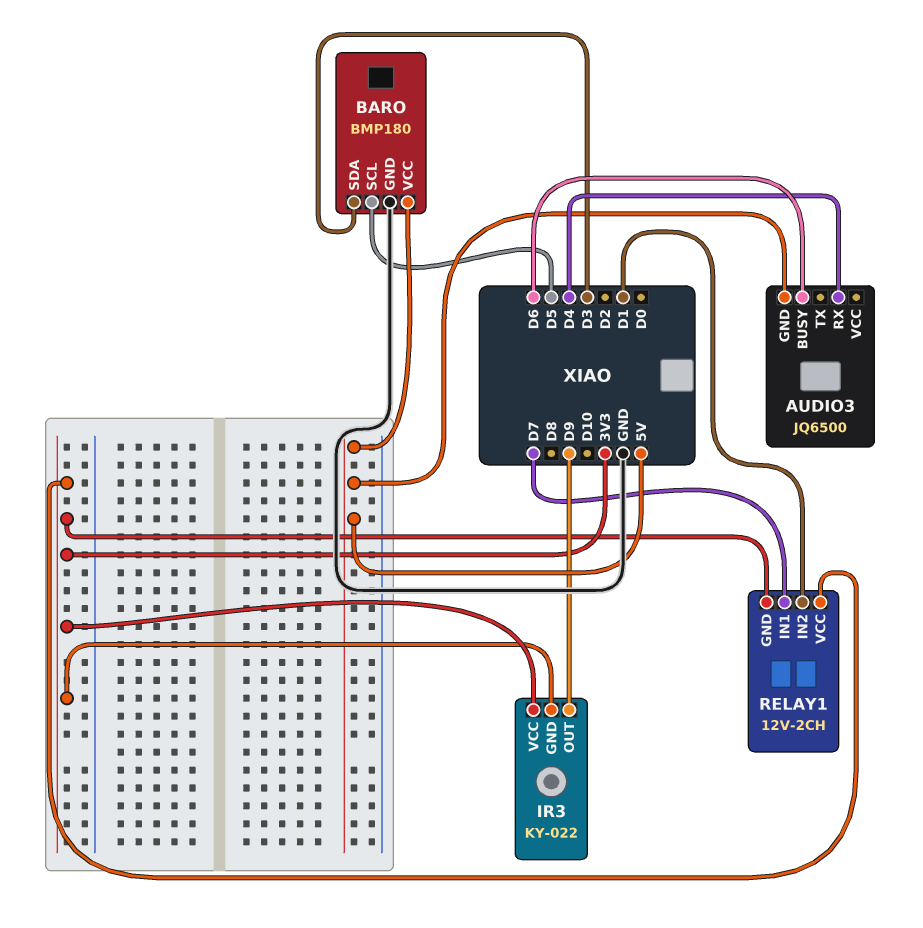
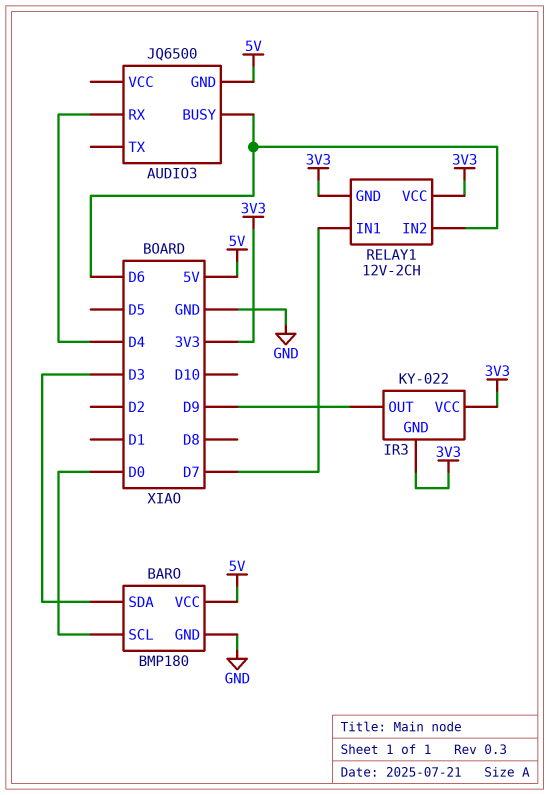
BARO pin SCL: D5 -> D0
RELAY1 pin IN2: D1 -> D6

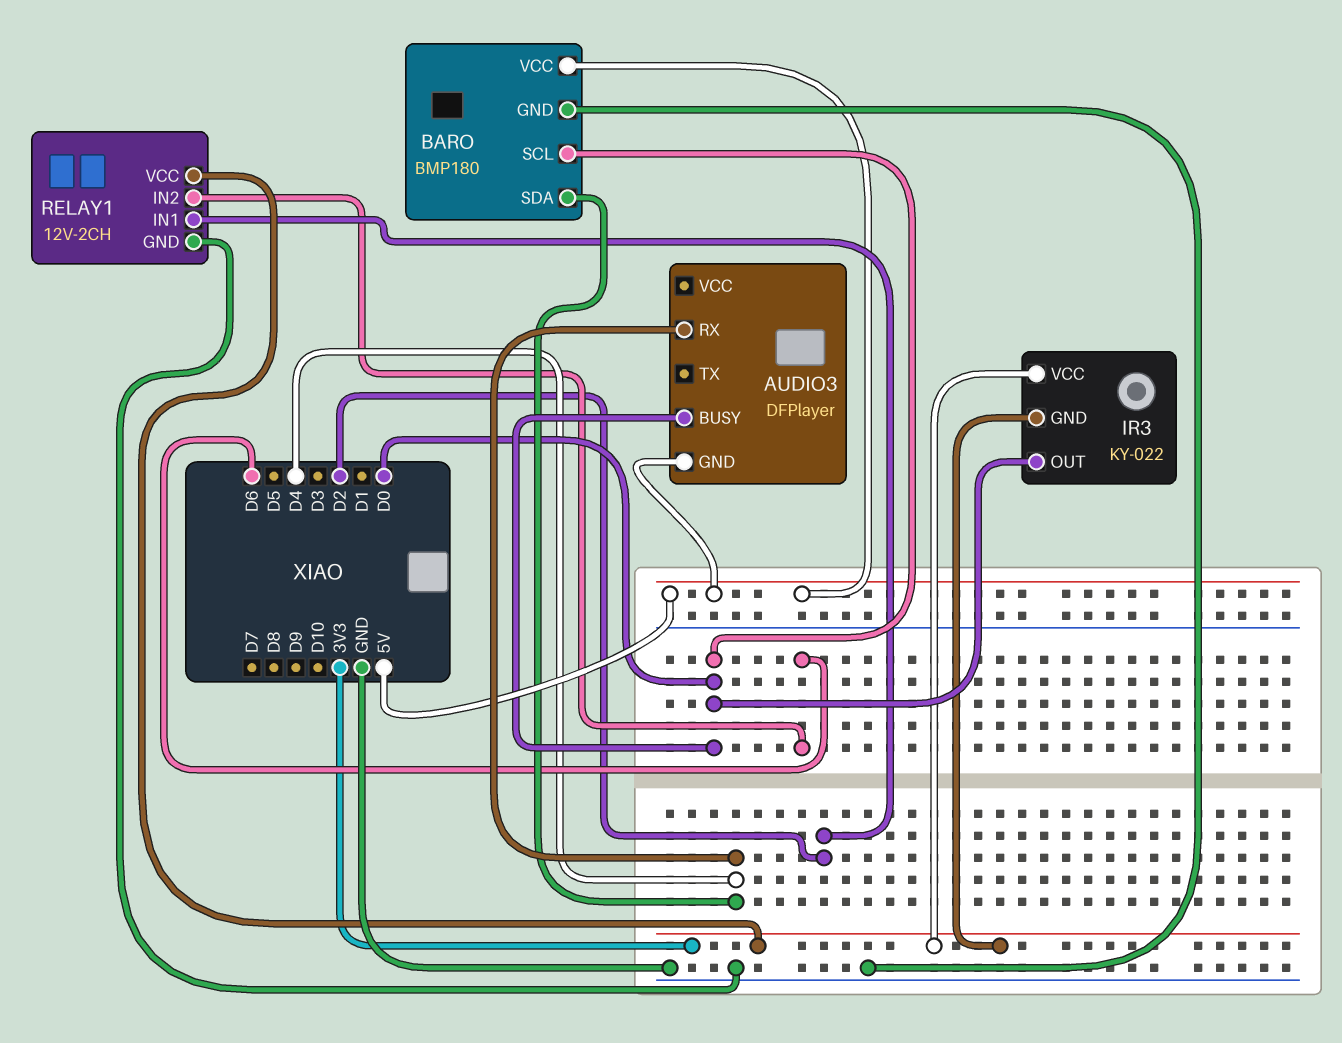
AUDIO3: JQ6500 -> DFPlayer
AUDIO3 pin BUSY: D6 -> D0
BARO pin SDA: D3 -> D4
IR3 pin OUT: D9 -> D0
RELAY1 pin GND: 3V3 -> GND
RELAY1 pin IN1: D7 -> D2

